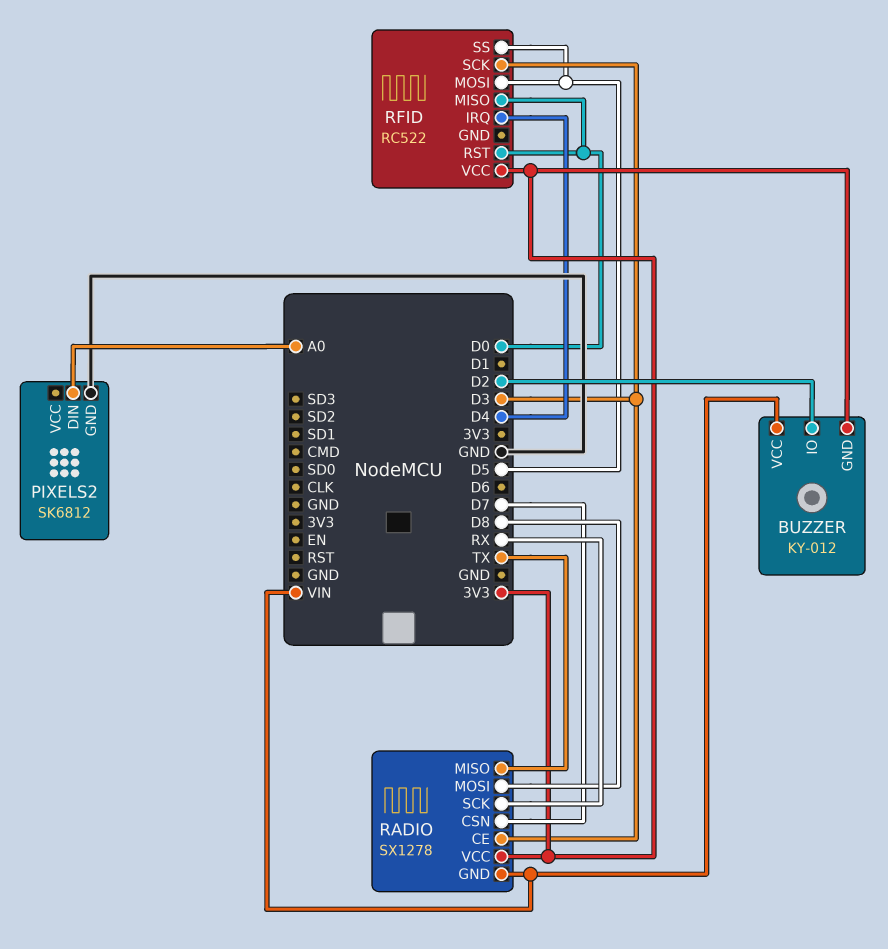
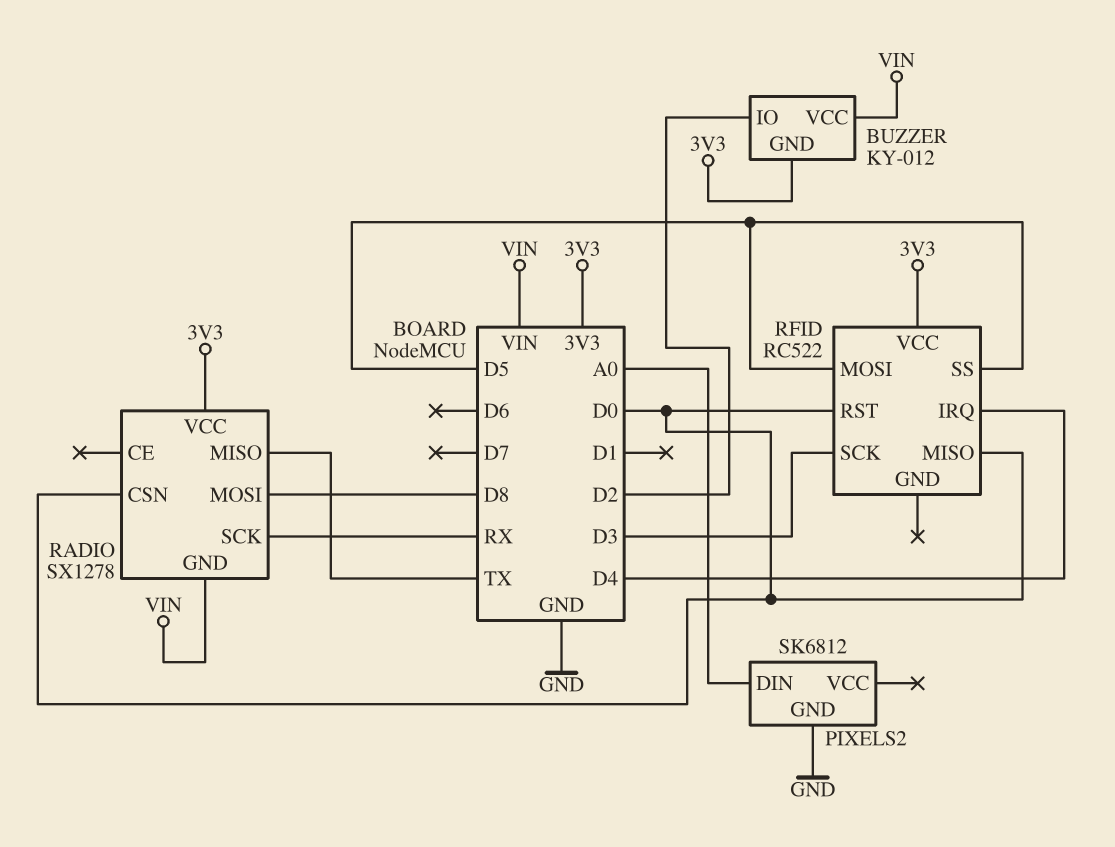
RADIO pin CE: D3 -> none
RADIO pin CSN: D7 -> D0

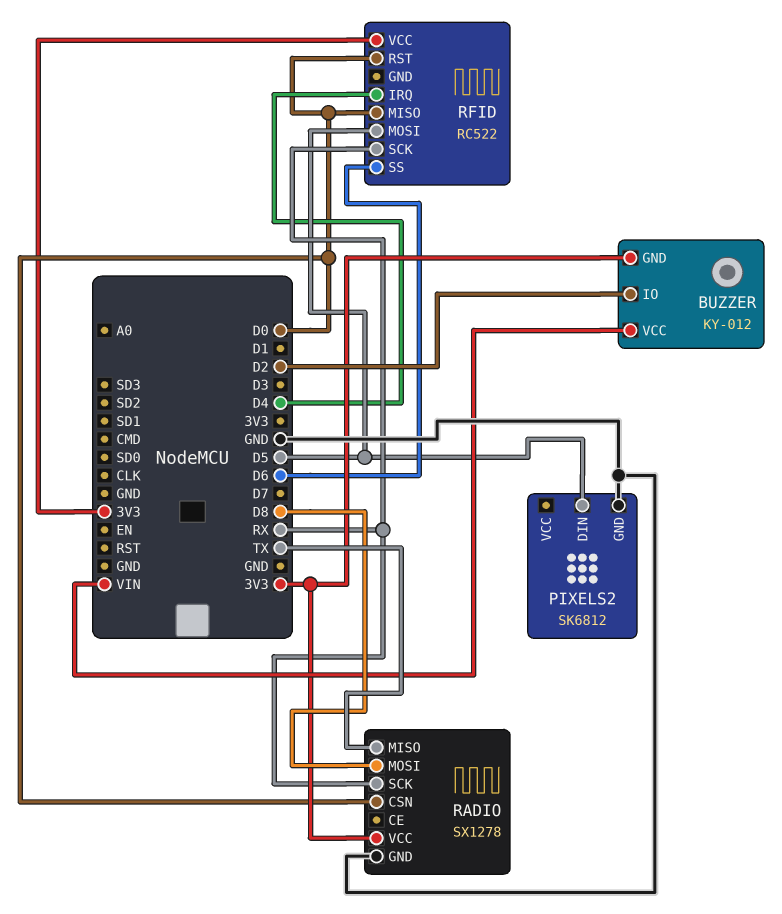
PIXELS2 pin DIN: A0 -> D5
RADIO pin GND: VIN -> GND
RFID pin SCK: D3 -> RX
RFID pin SS: D5 -> D6

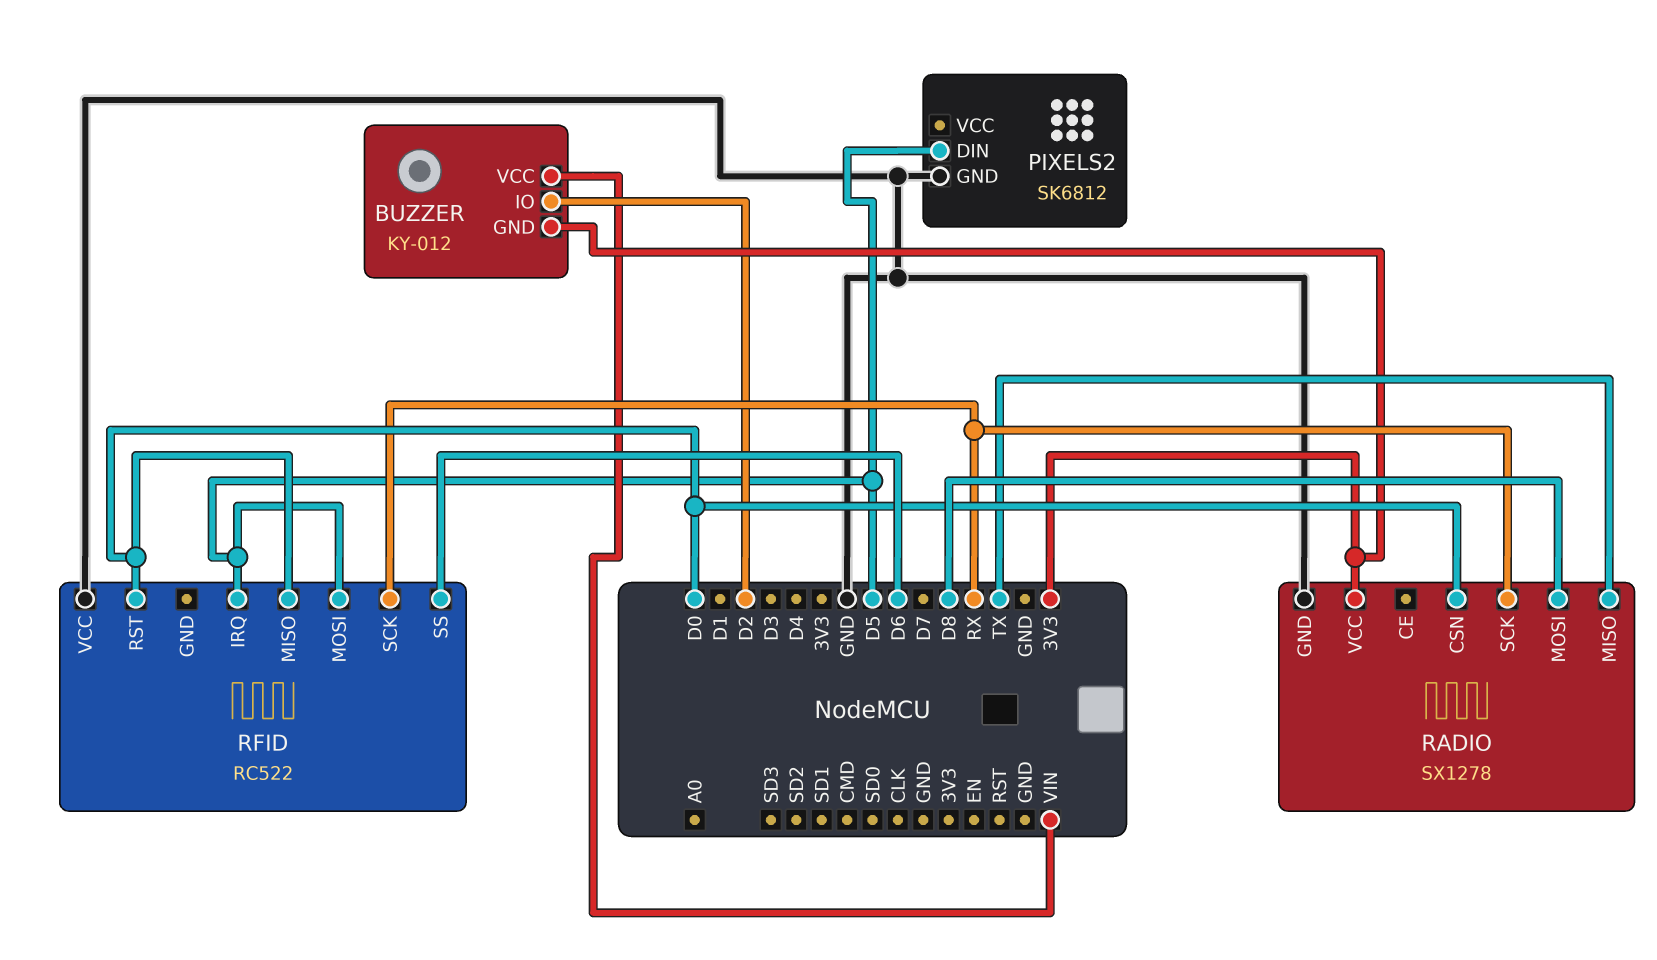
RFID pin IRQ: D4 -> D5
RFID pin VCC: 3V3 -> GND

